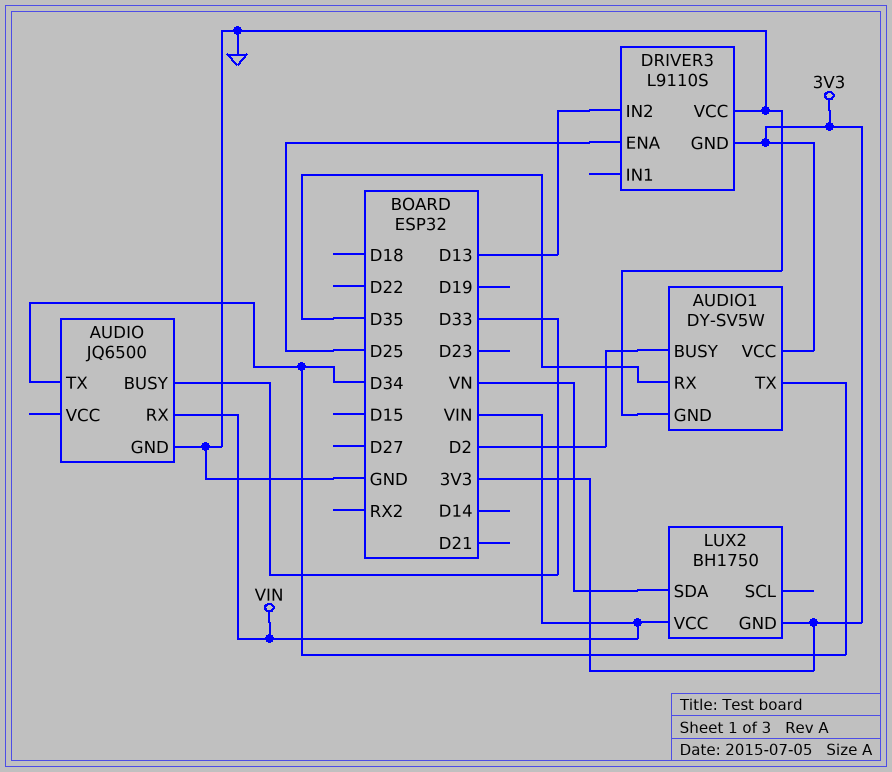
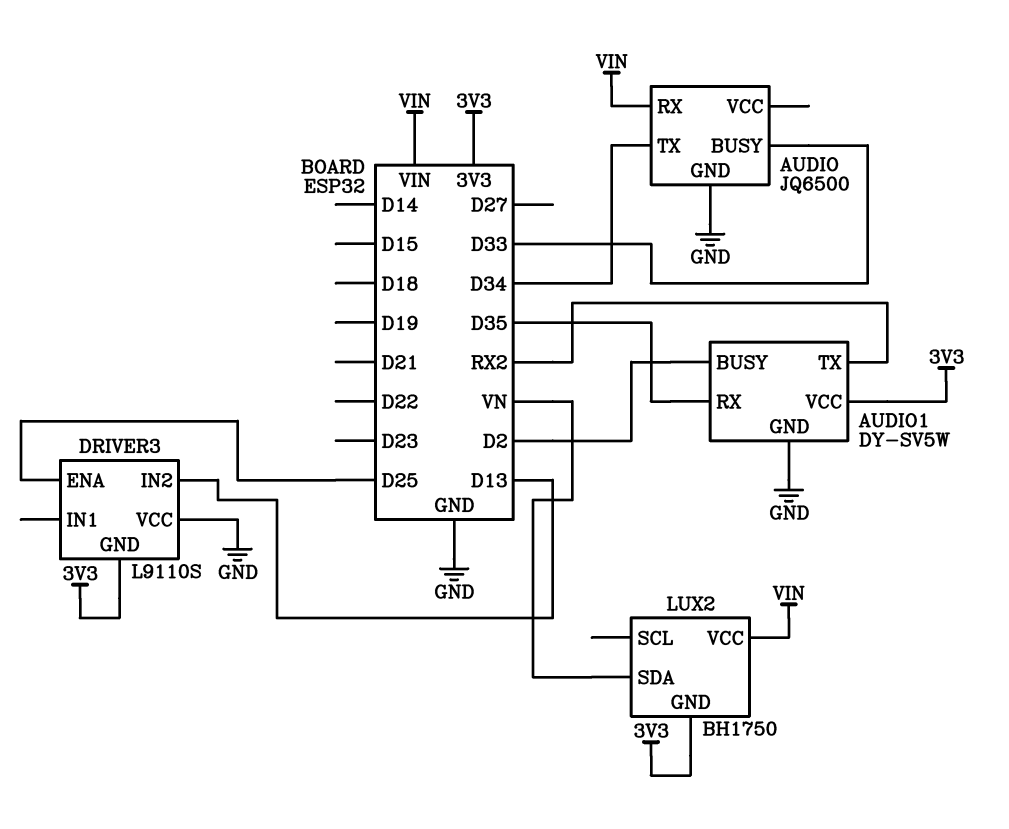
AUDIO1 pin TX: D34 -> RX2

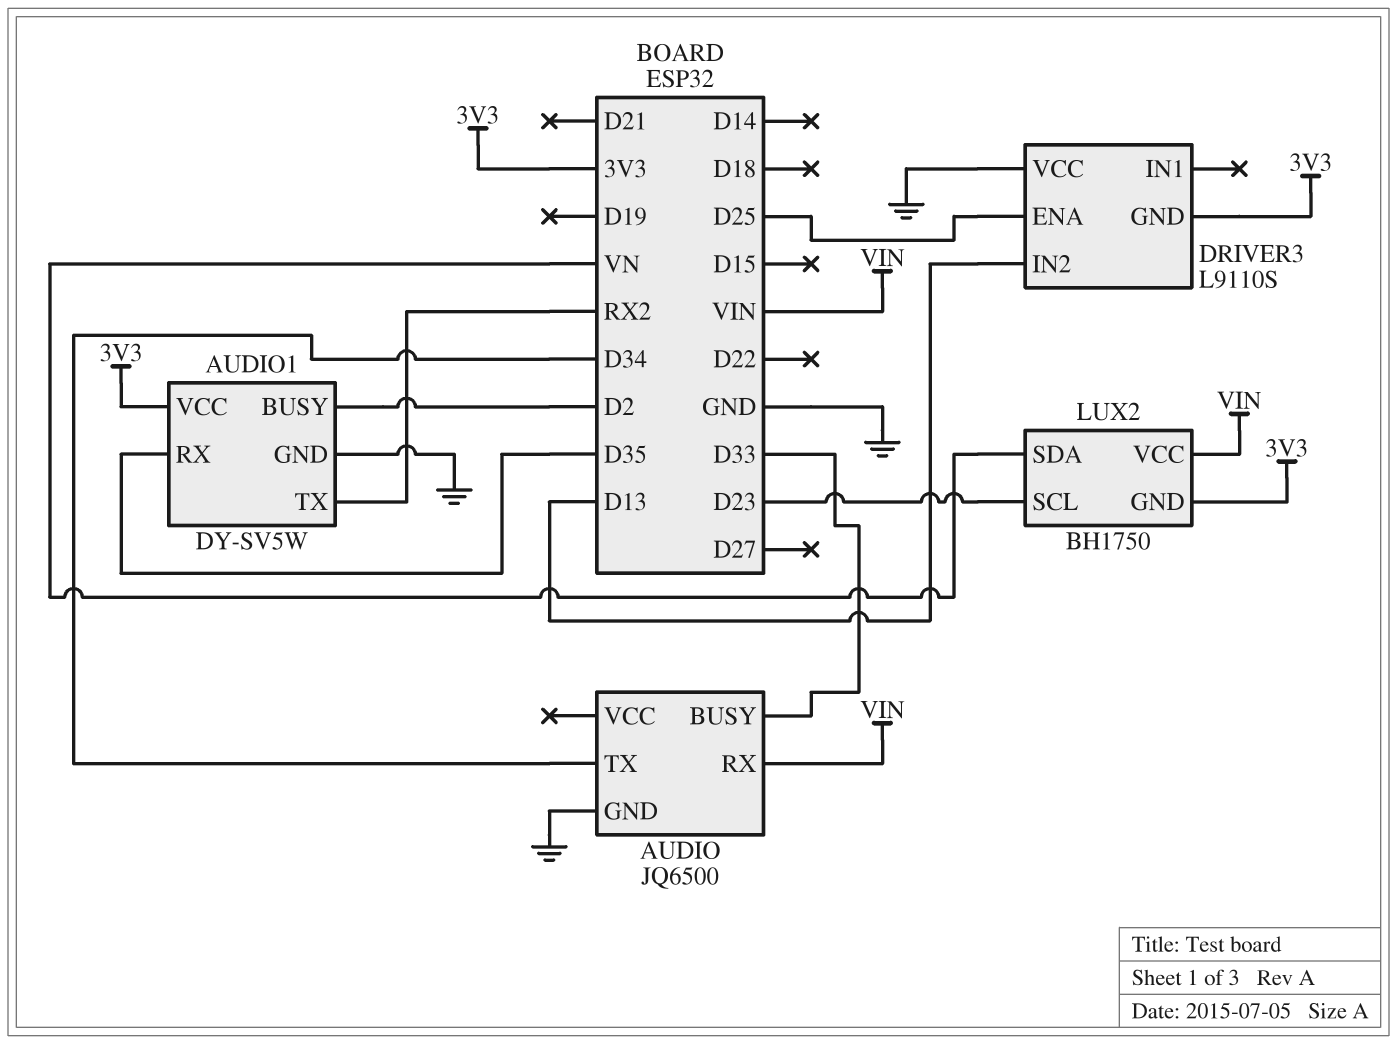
LUX2 pin SCL: none -> D23

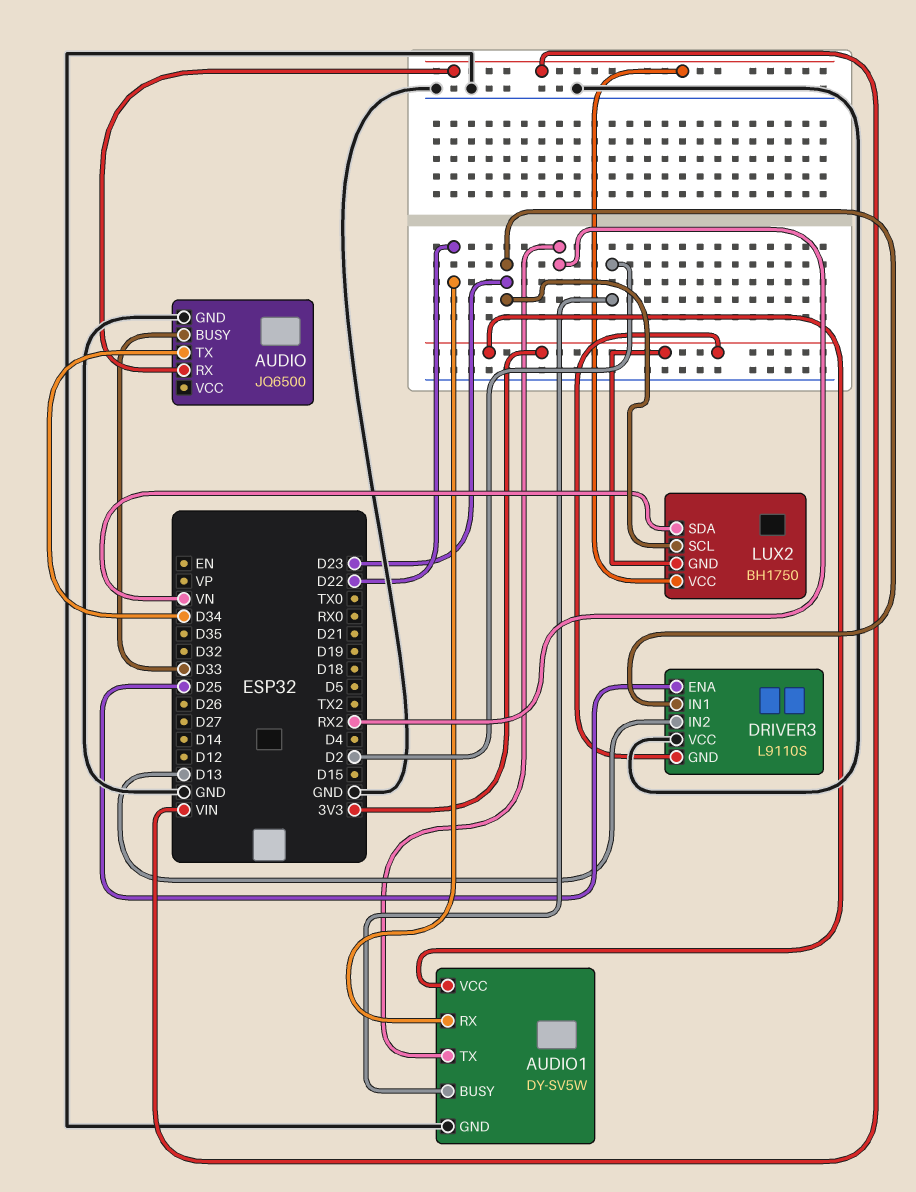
AUDIO1 pin RX: D35 -> D22
DRIVER3 pin IN1: none -> D23

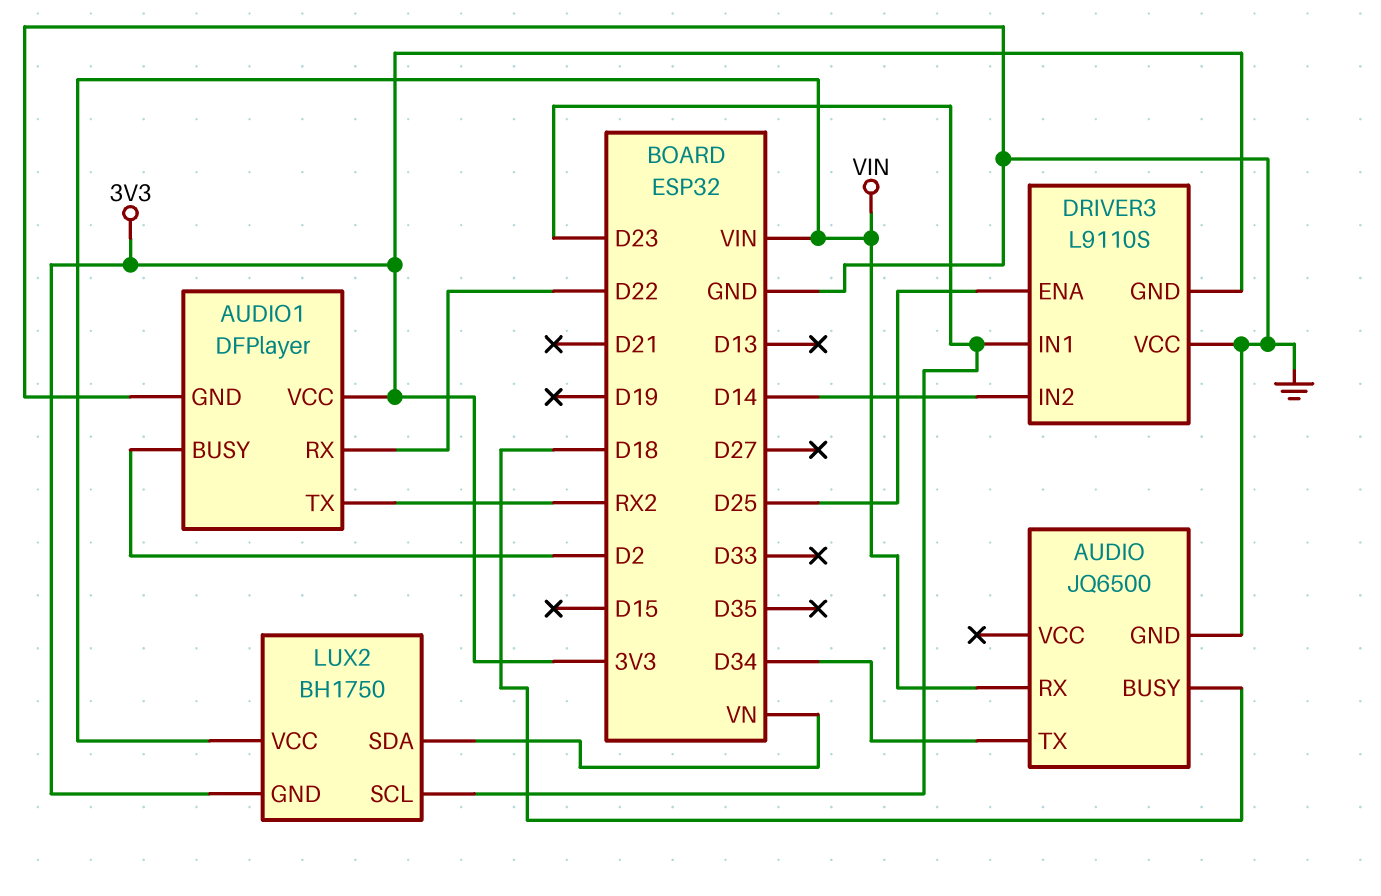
AUDIO pin BUSY: D33 -> D18
AUDIO1: DY-SV5W -> DFPlayer
DRIVER3 pin IN2: D13 -> D14

